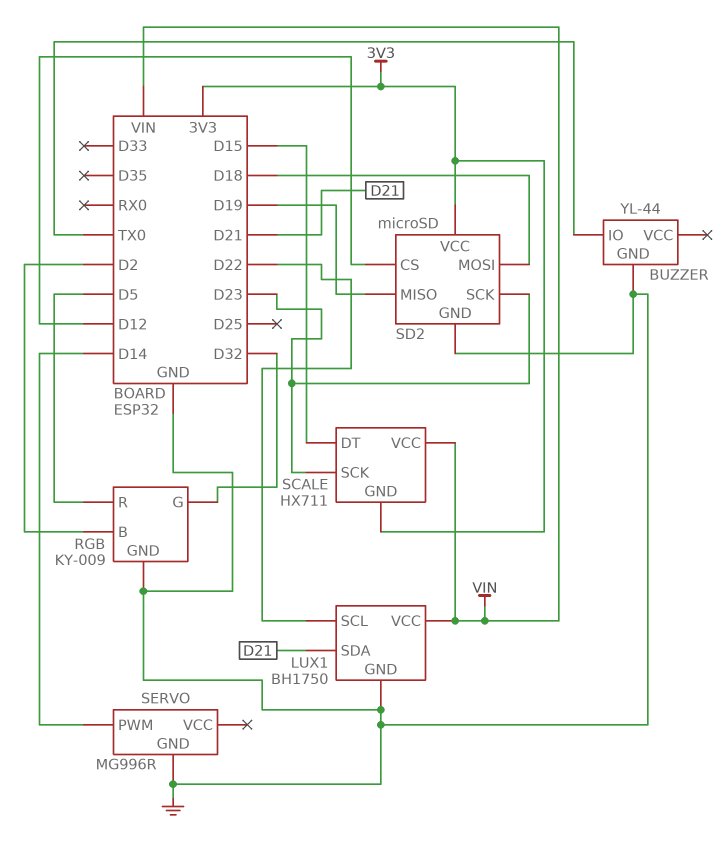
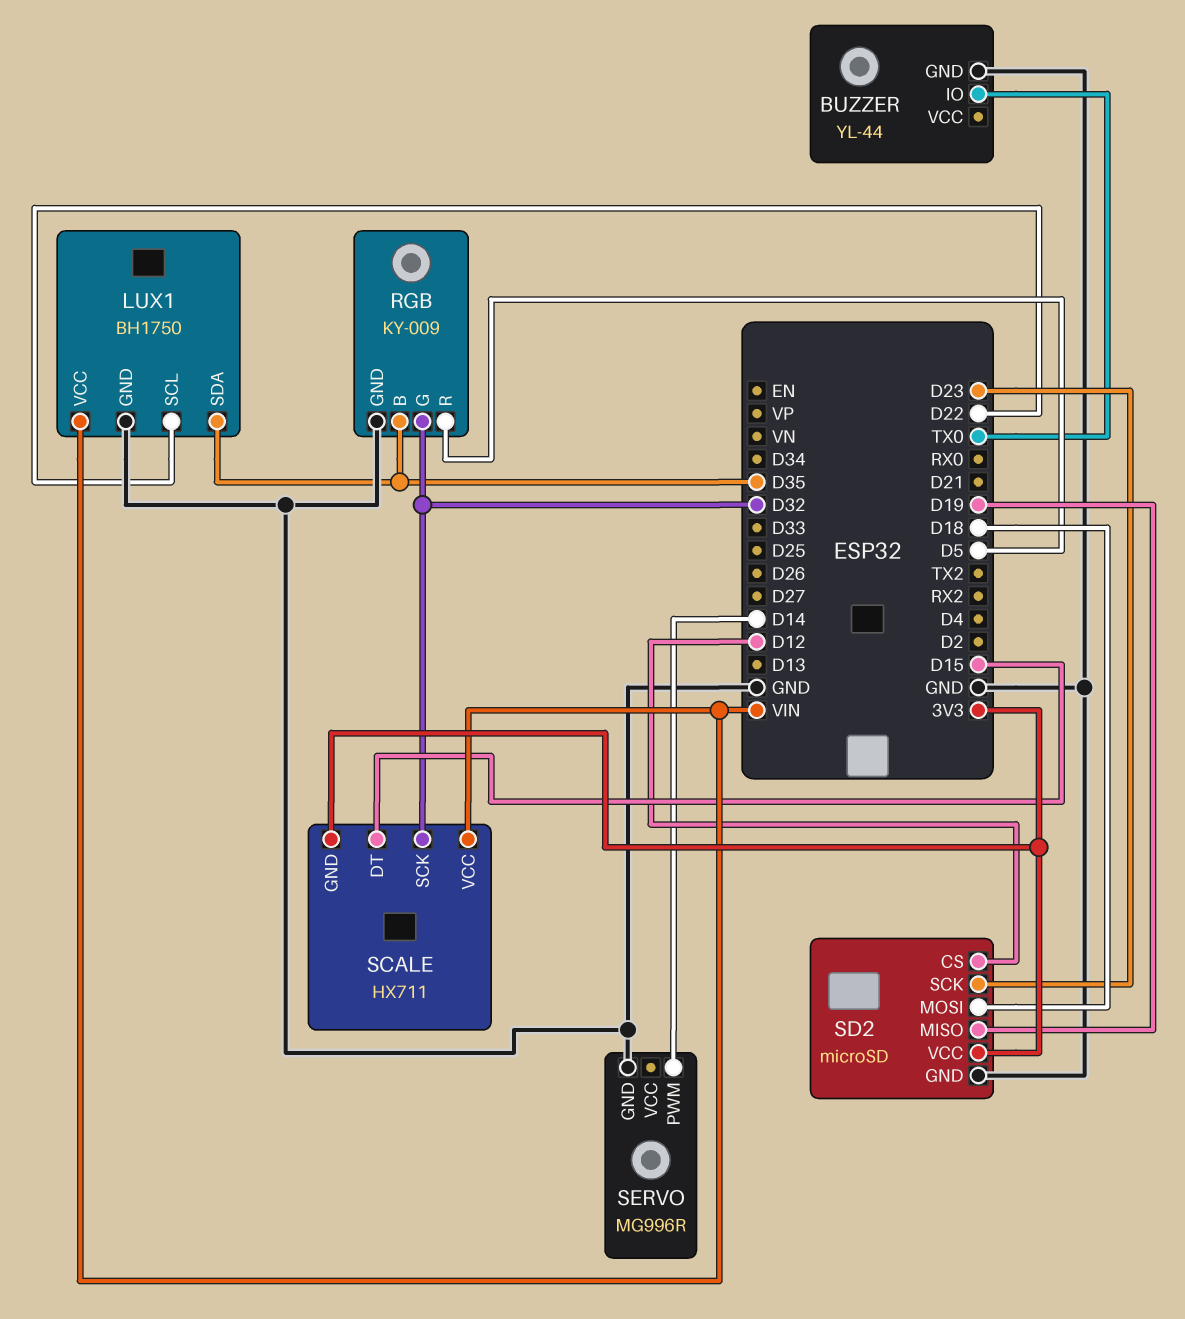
LUX1 pin SDA: D21 -> D35
RGB pin B: D2 -> D35
SCALE pin SCK: D23 -> D32

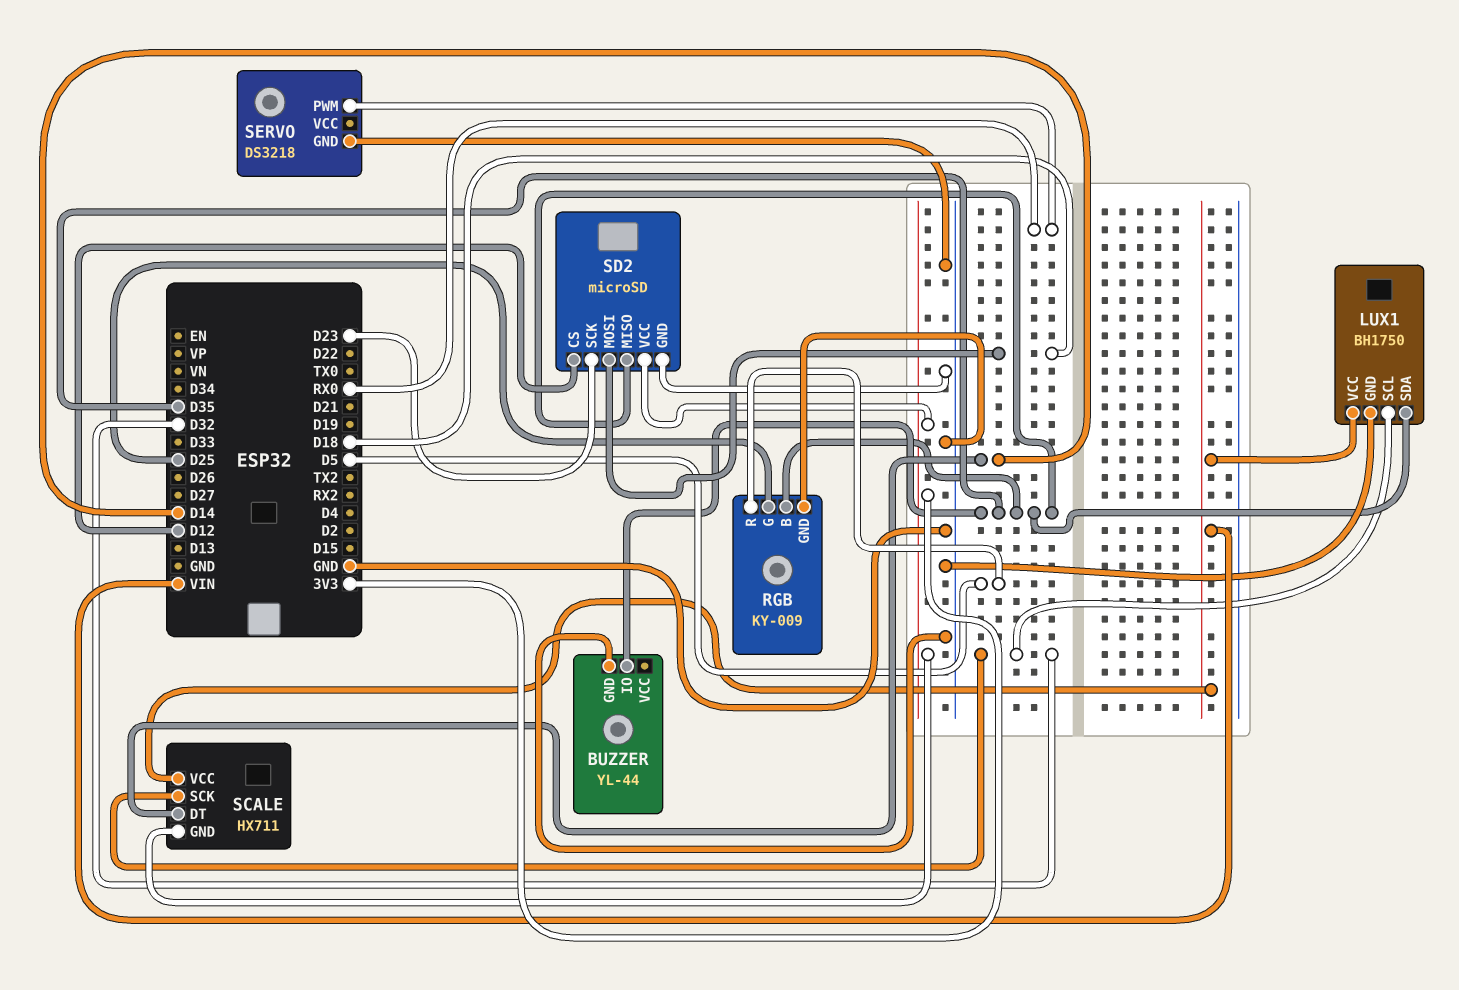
BUZZER pin IO: TX0 -> D35
LUX1 pin SCL: D22 -> D32
RGB pin G: D32 -> D25
SCALE pin DT: D15 -> D14
SD2 pin MISO: D19 -> D35
SERVO: MG996R -> DS3218
SERVO pin PWM: D14 -> RX0

